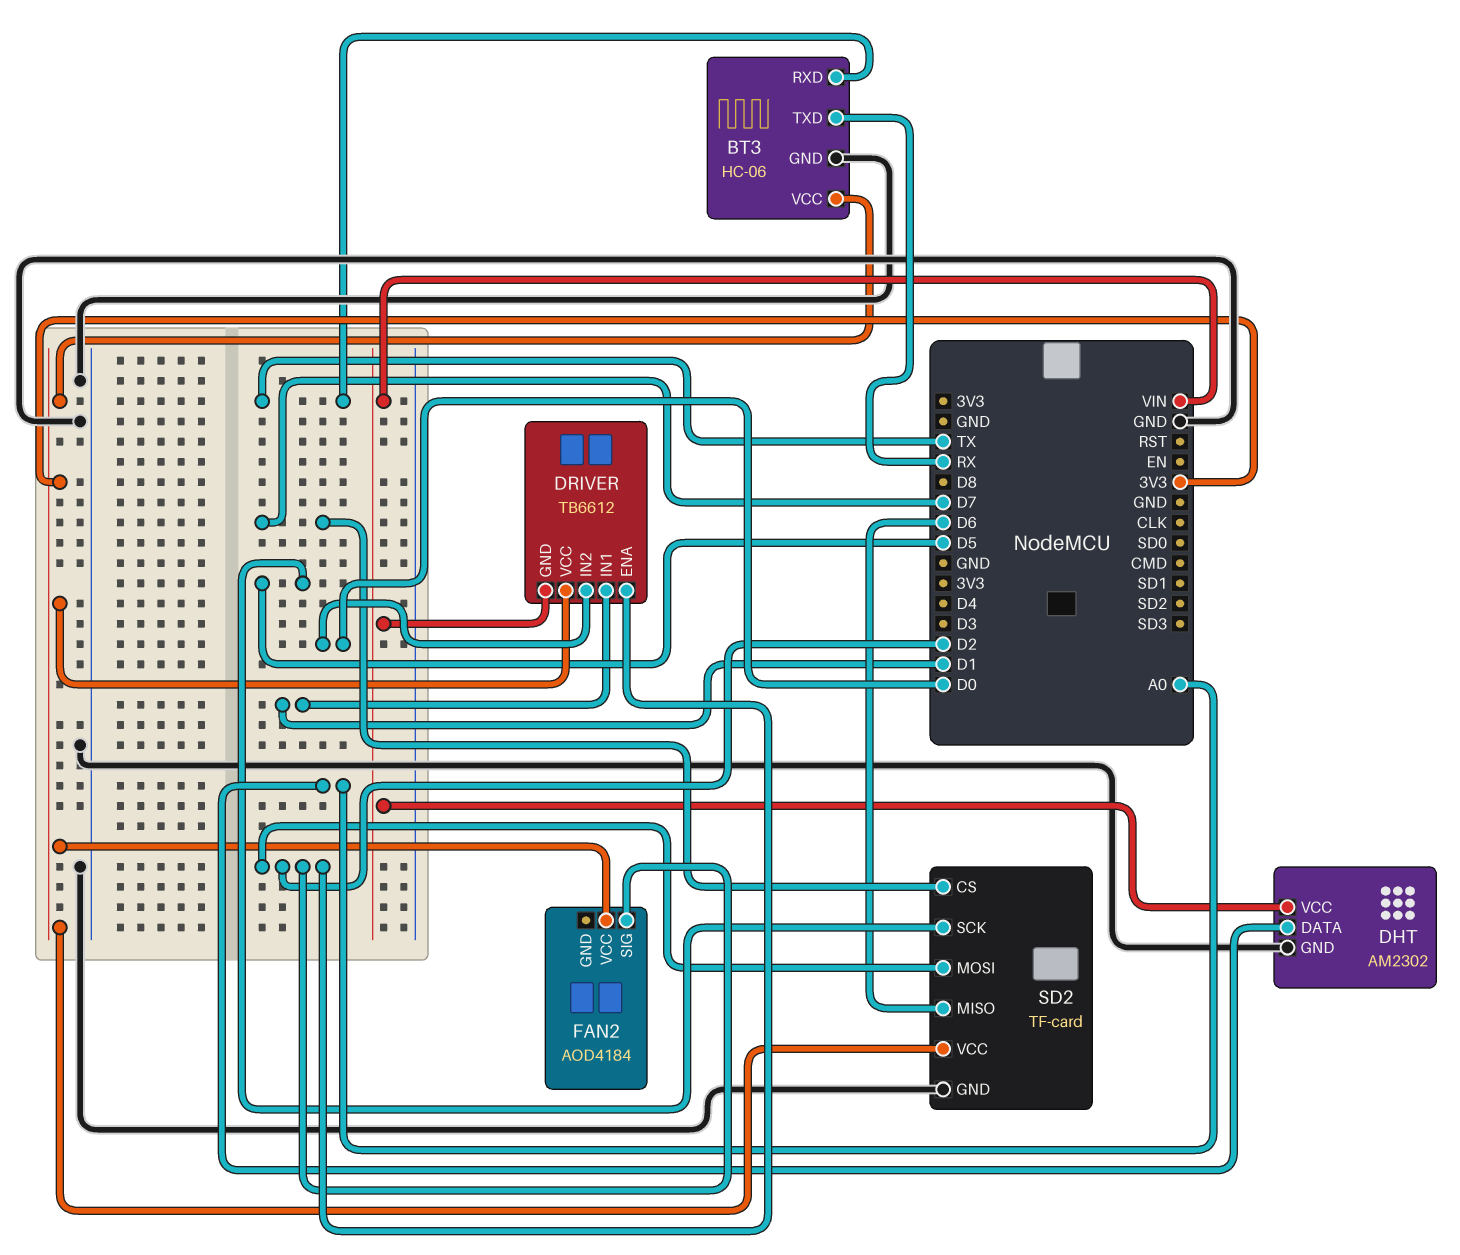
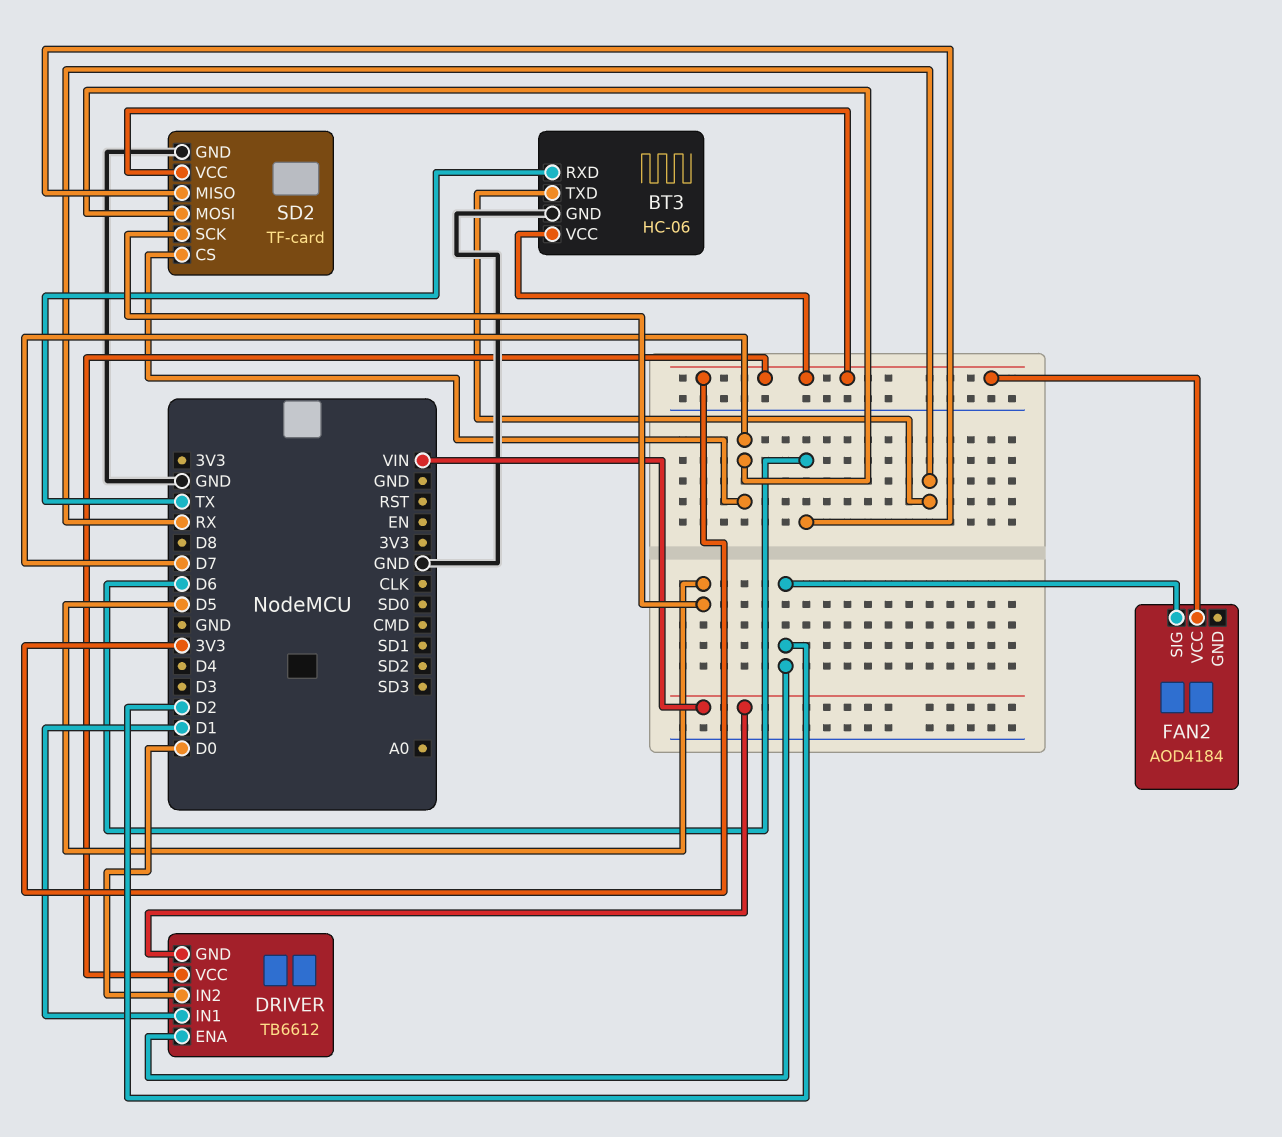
DHT: AM2302 -> none
DHT pin DATA: A0 -> none
DHT pin GND: GND -> none
DHT pin VCC: VIN -> none
SD2 pin MOSI: D2 -> D7

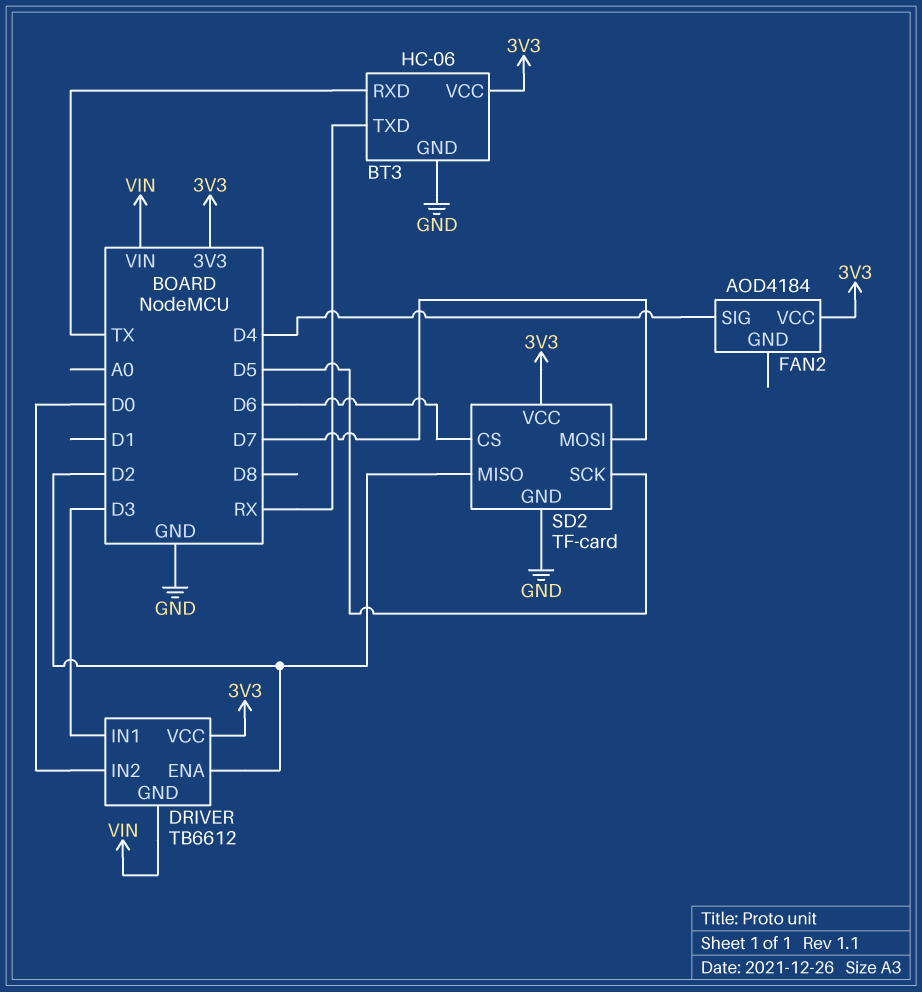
DRIVER pin IN1: D1 -> D3
FAN2 pin SIG: D2 -> D4
SD2 pin CS: D7 -> D6
SD2 pin MISO: D6 -> D2

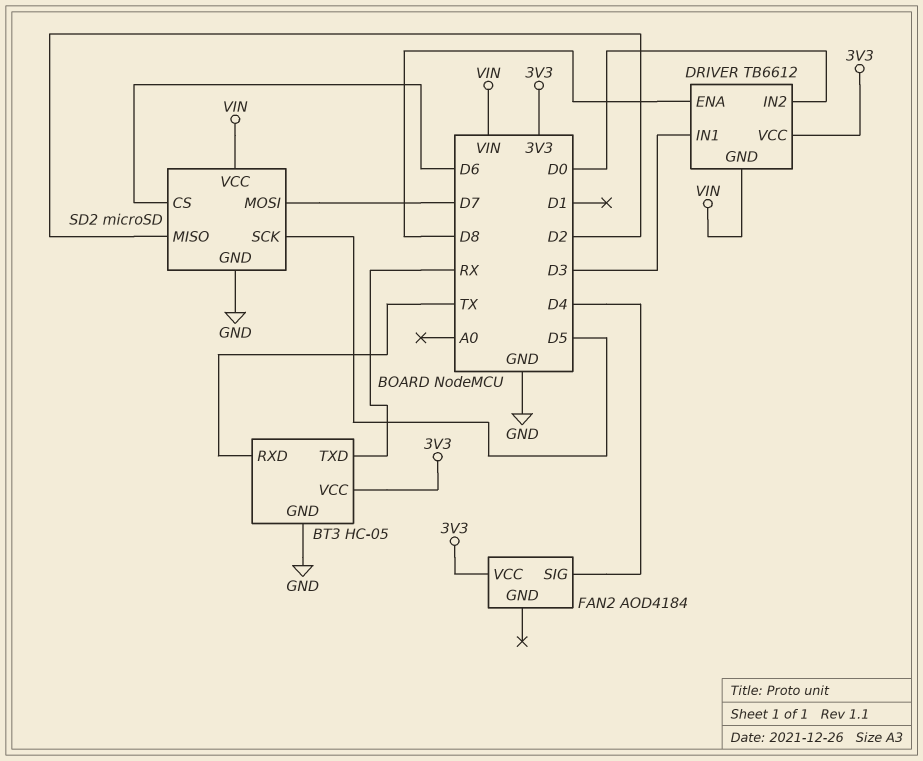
BT3: HC-06 -> HC-05
DRIVER pin ENA: D2 -> D8
SD2: TF-card -> microSD
SD2 pin VCC: 3V3 -> VIN

